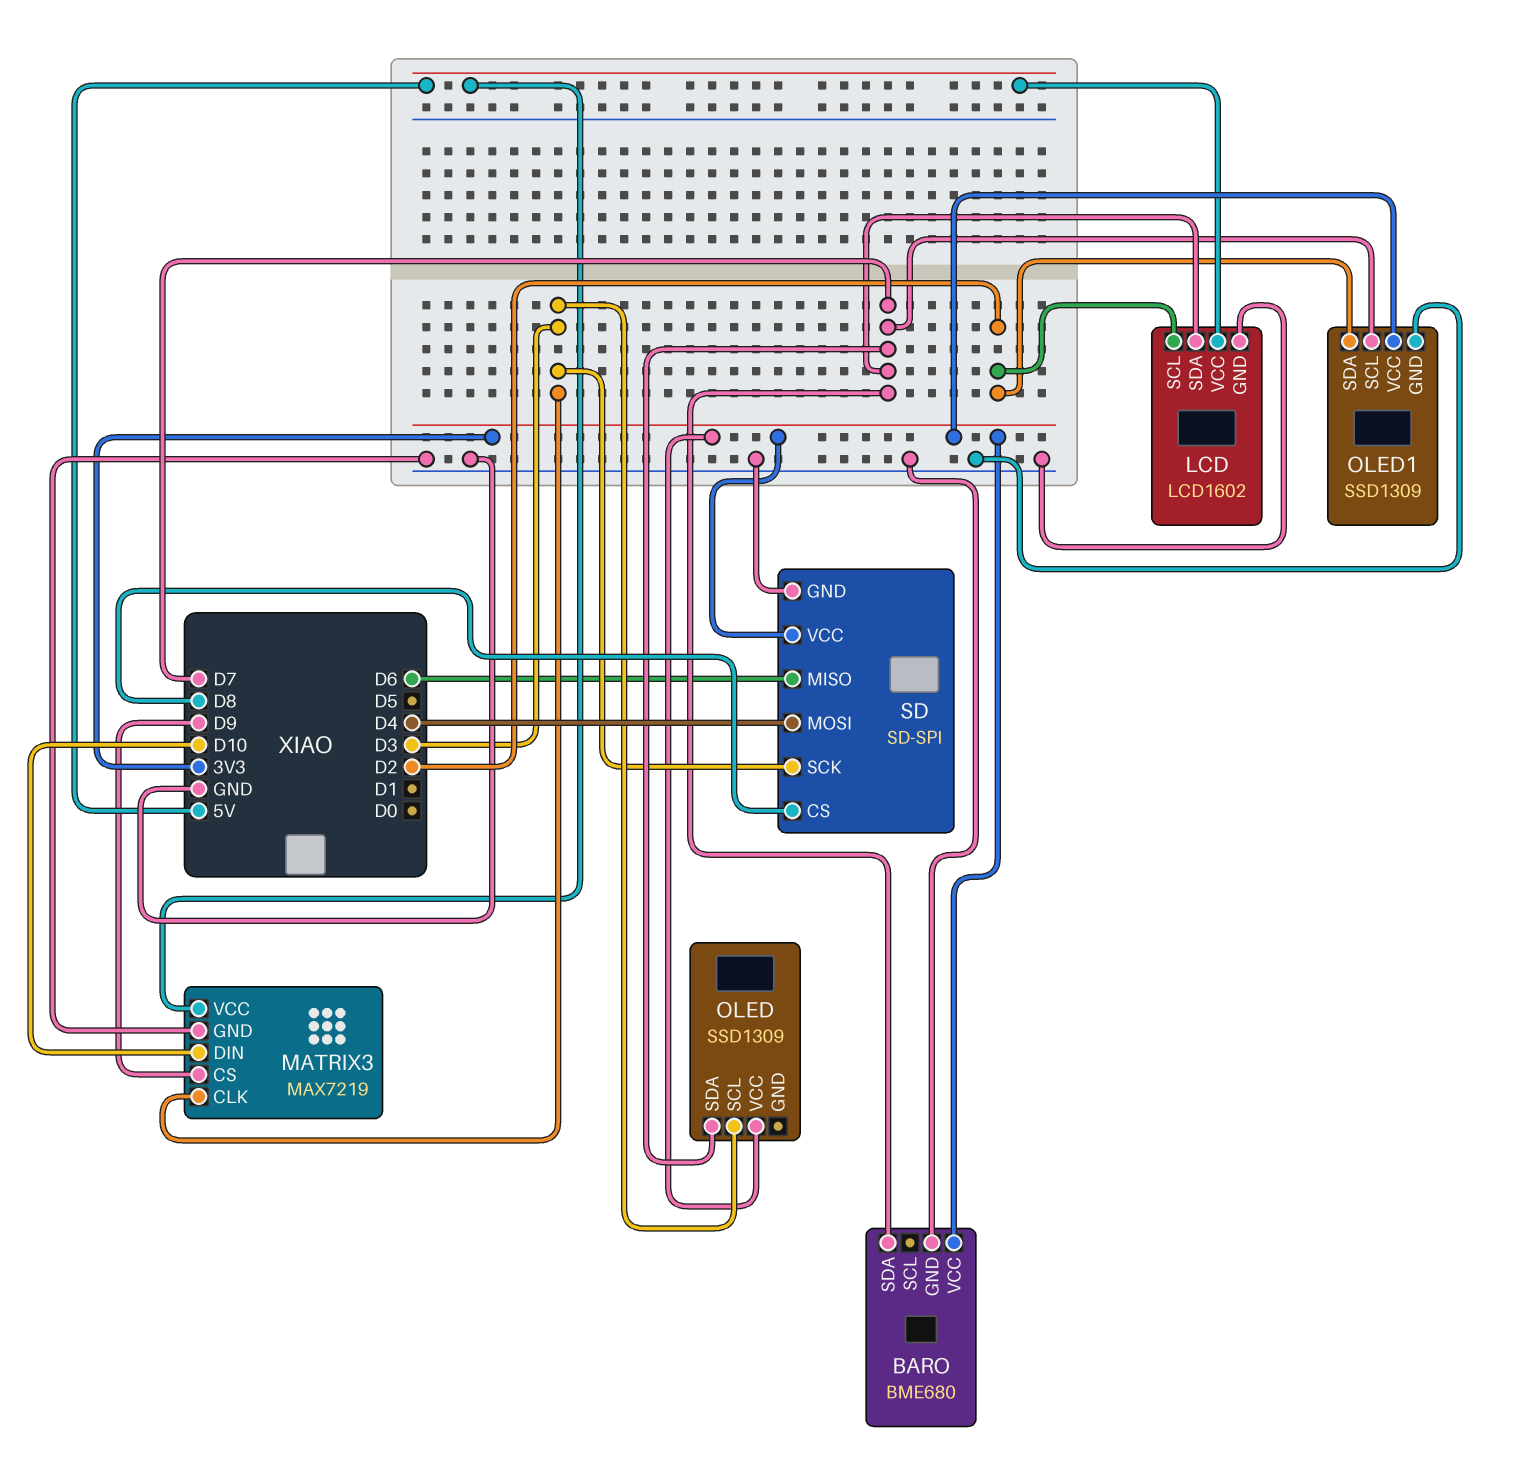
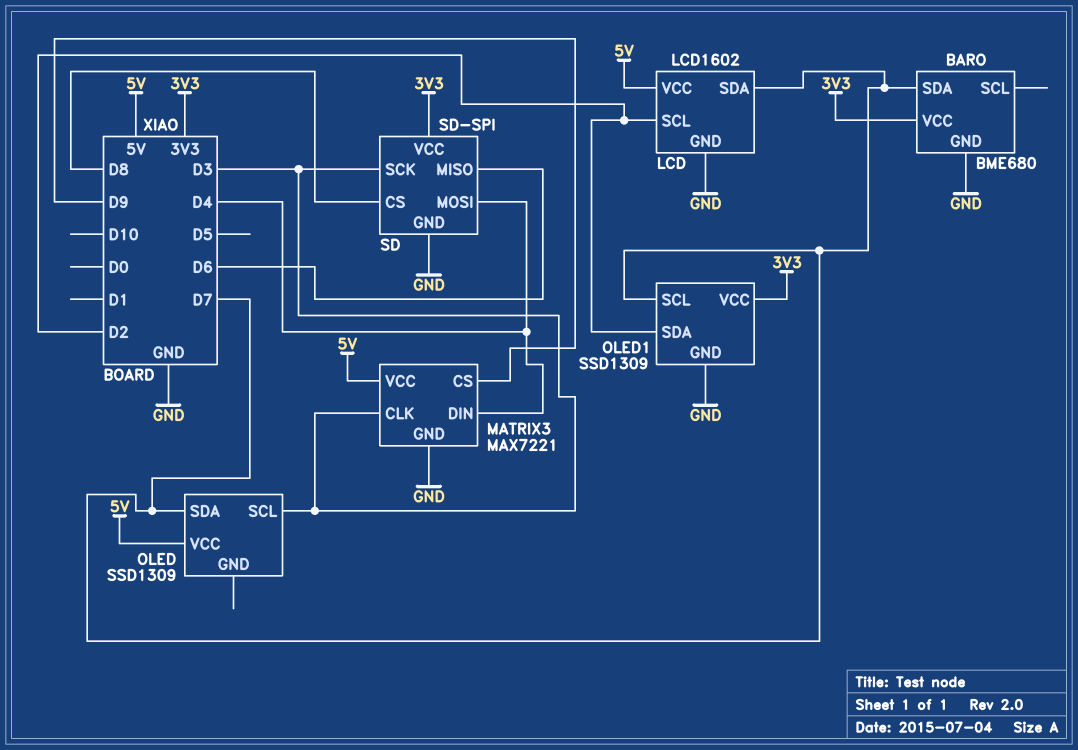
MATRIX3: MAX7219 -> MAX7221
MATRIX3 pin DIN: D10 -> D4
OLED pin VCC: 3V3 -> 5V

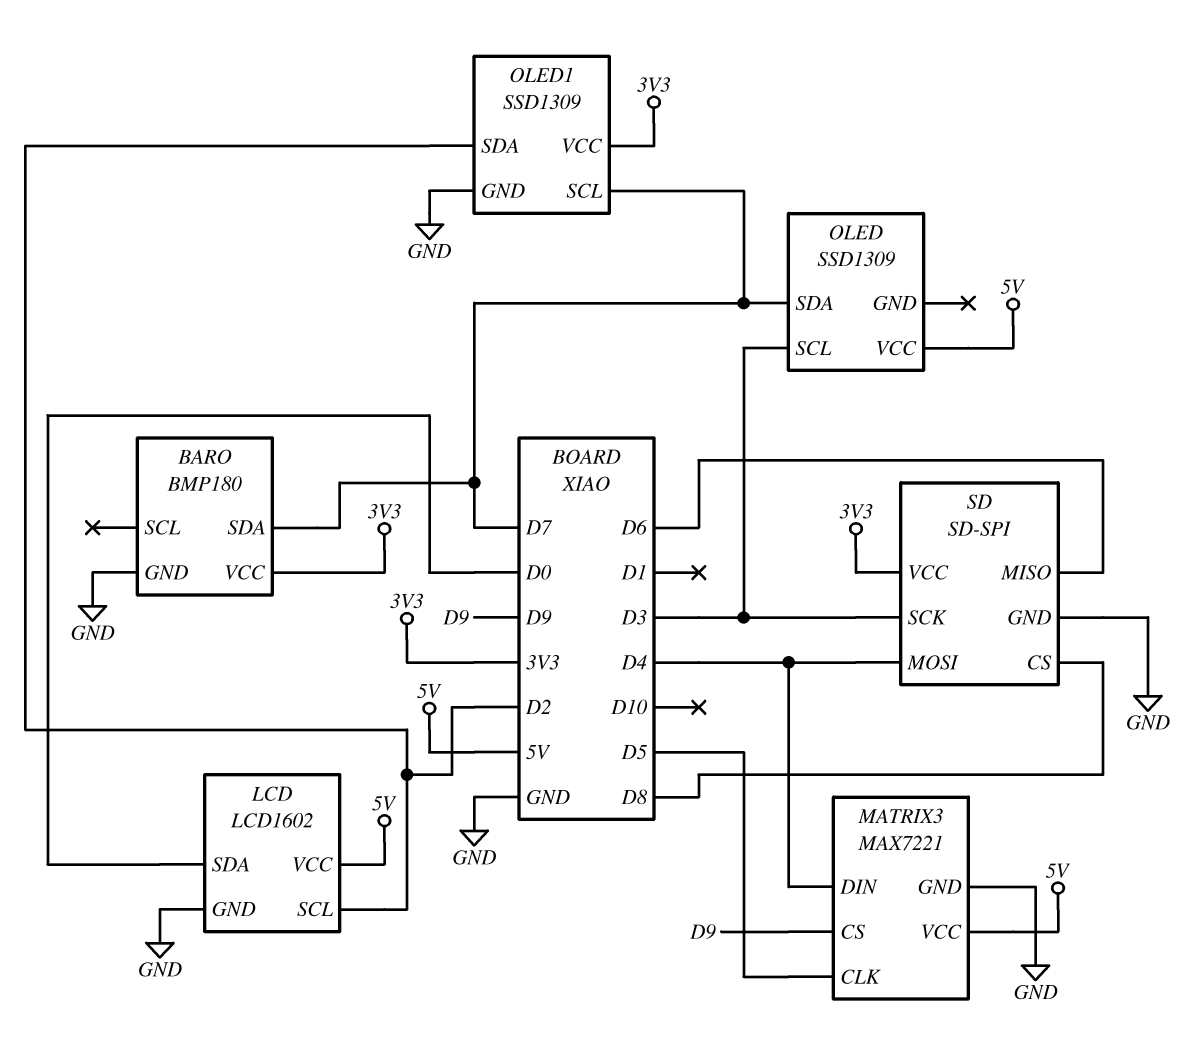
BARO: BME680 -> BMP180
LCD pin SDA: D7 -> D0
MATRIX3 pin CLK: D3 -> D5

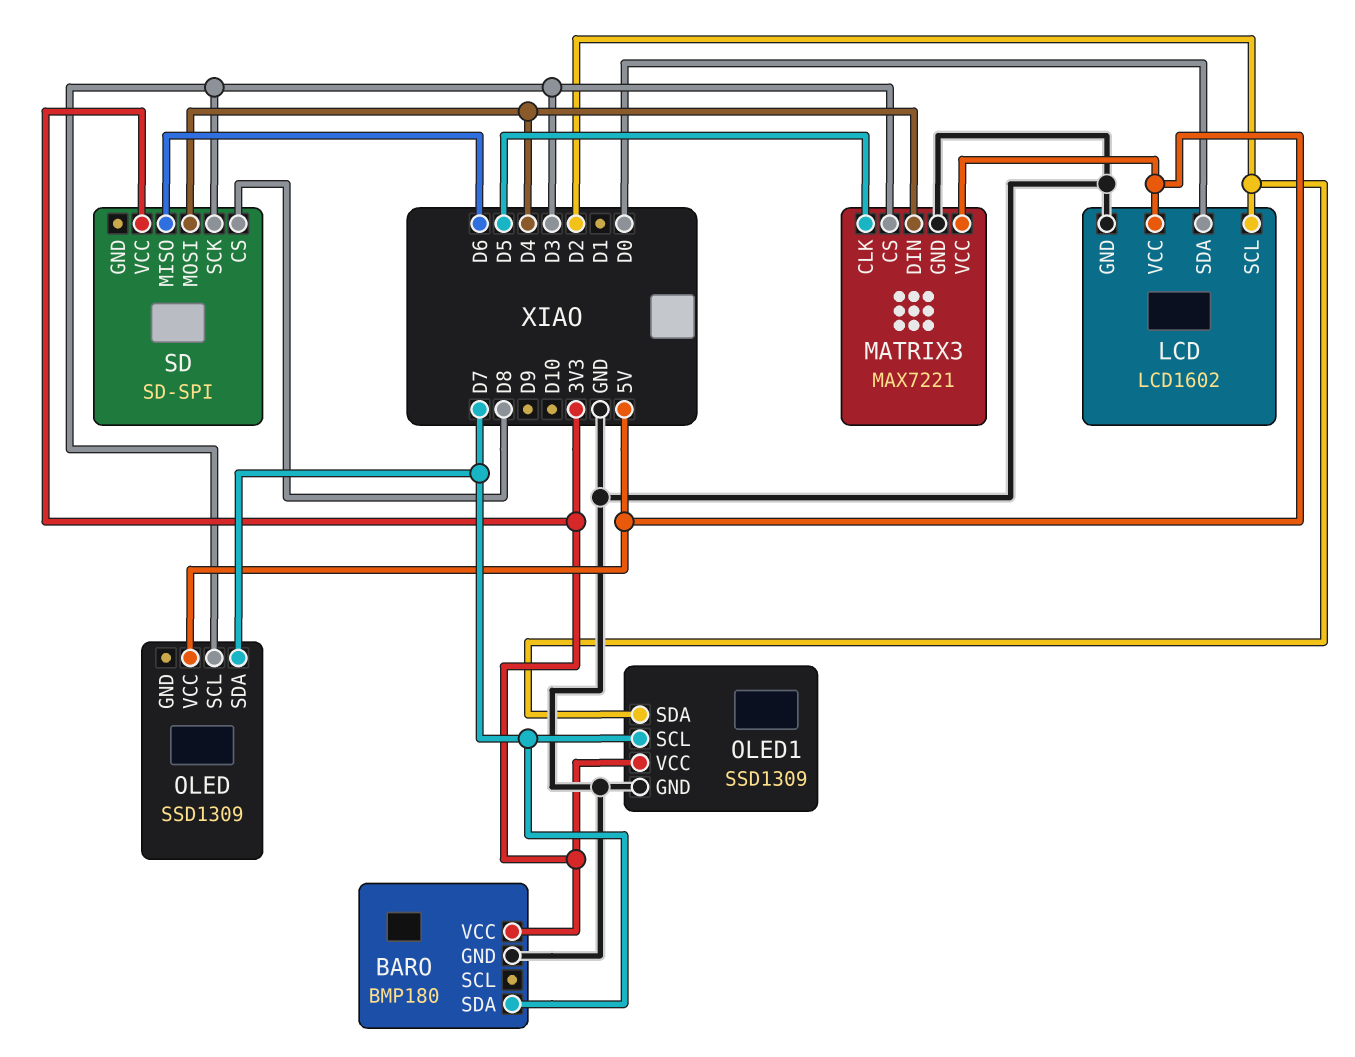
MATRIX3 pin CS: D9 -> D3
SD pin GND: GND -> none

